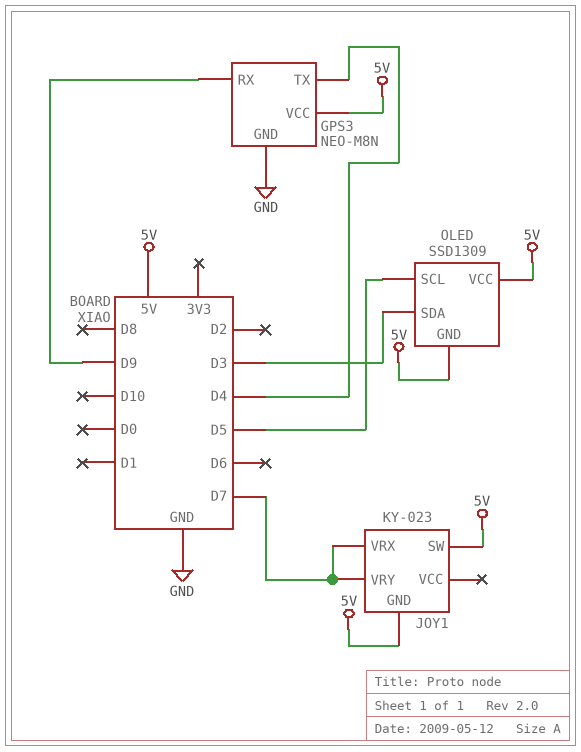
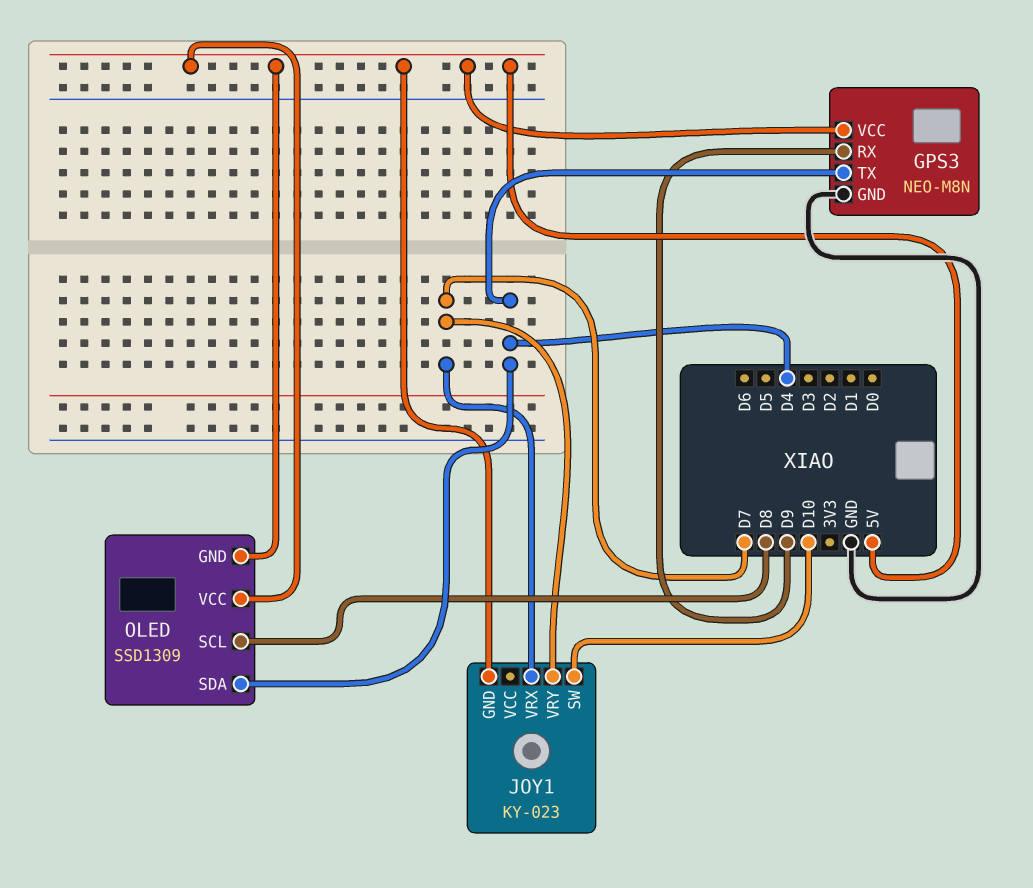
JOY1 pin SW: 5V -> D10
OLED pin SCL: D5 -> D8
OLED pin SDA: D3 -> D4

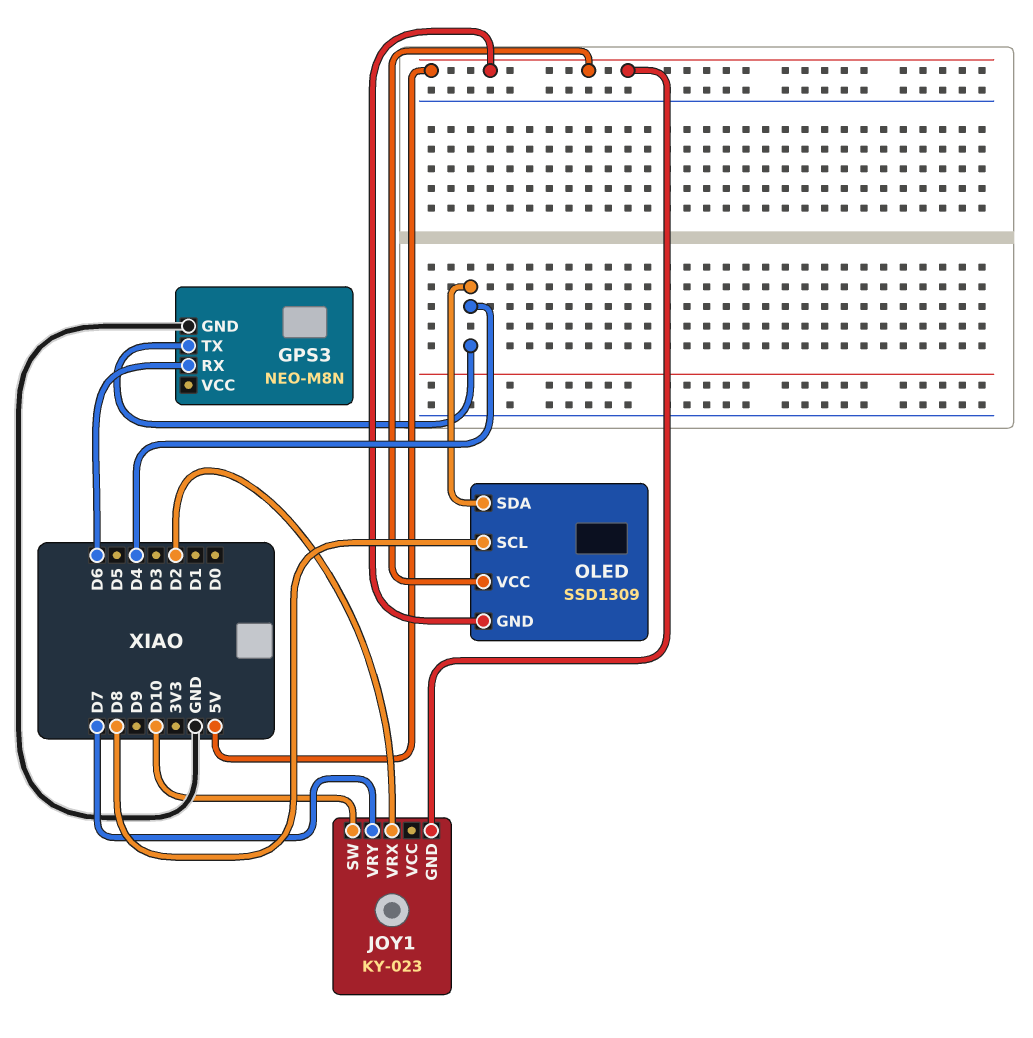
GPS3 pin RX: D9 -> D6
GPS3 pin VCC: 5V -> none
JOY1 pin VRX: D7 -> D2

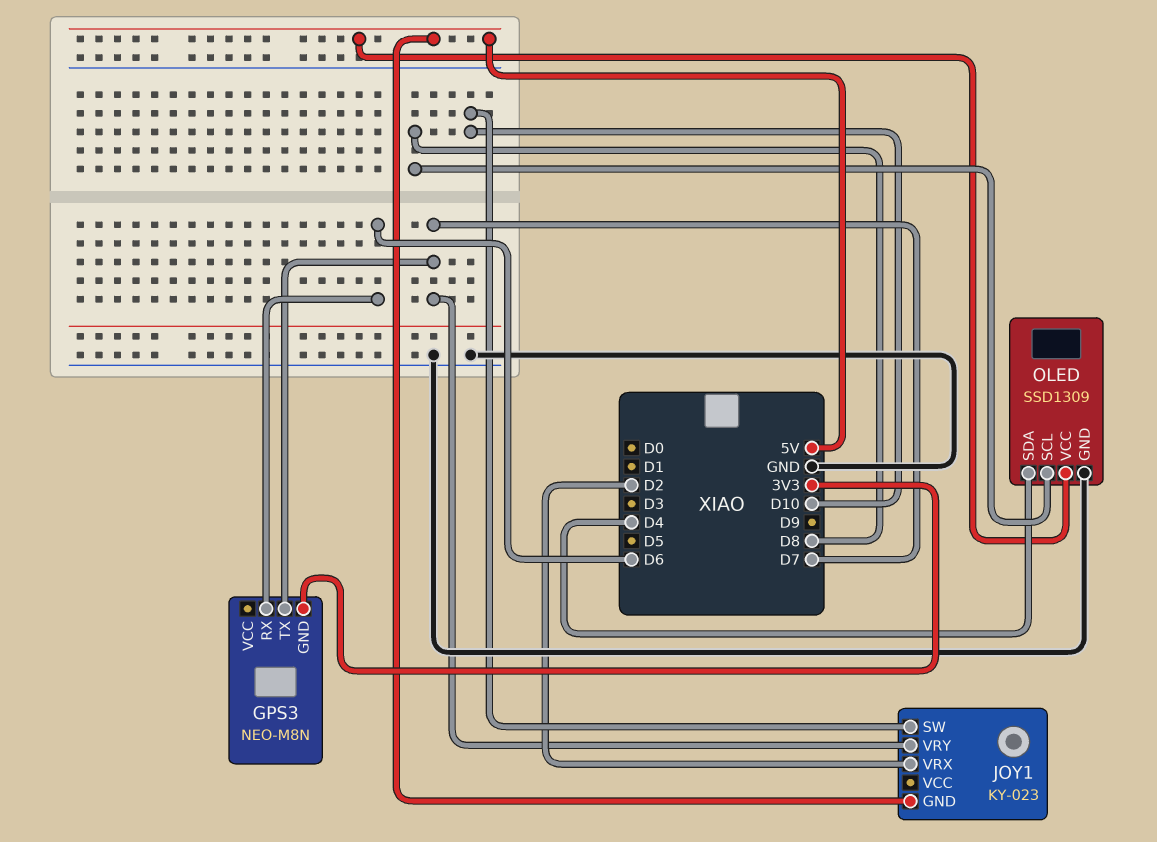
GPS3 pin GND: GND -> 3V3
GPS3 pin TX: D4 -> D7
OLED pin GND: 5V -> GND

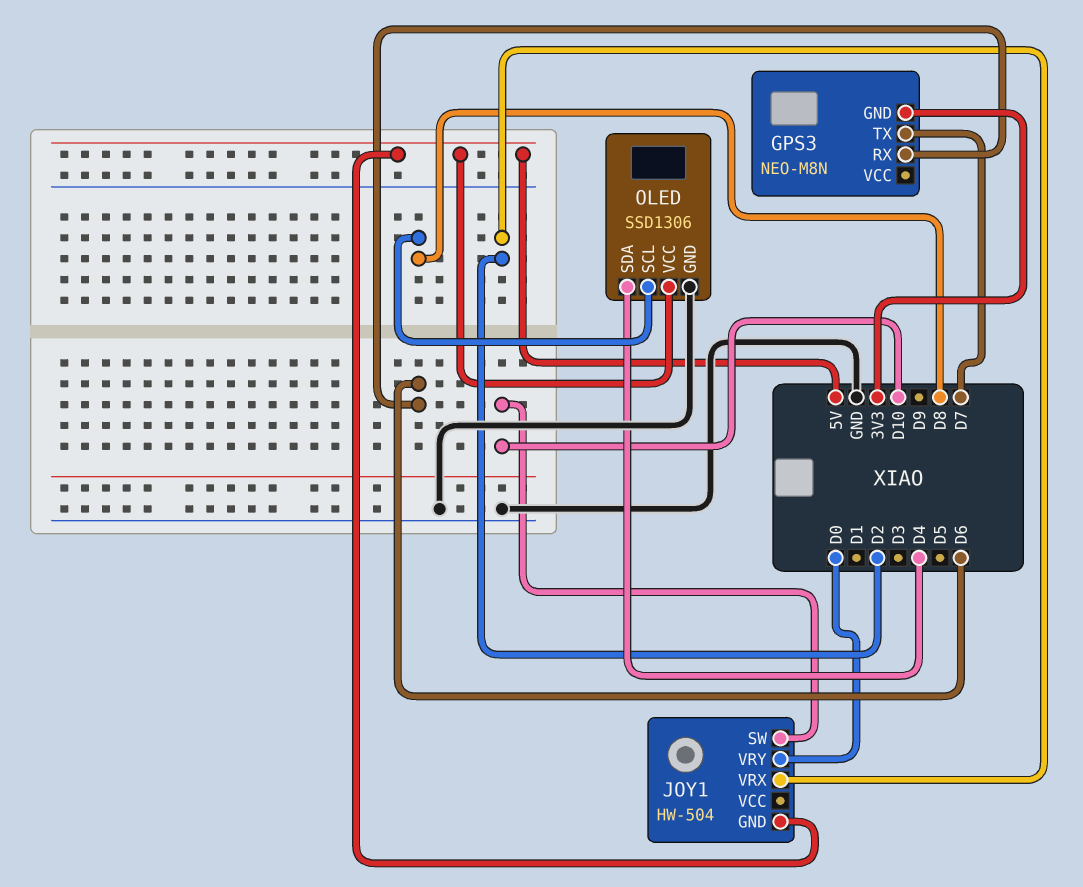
JOY1: KY-023 -> HW-504
JOY1 pin VRY: D7 -> D0
OLED: SSD1309 -> SSD1306

